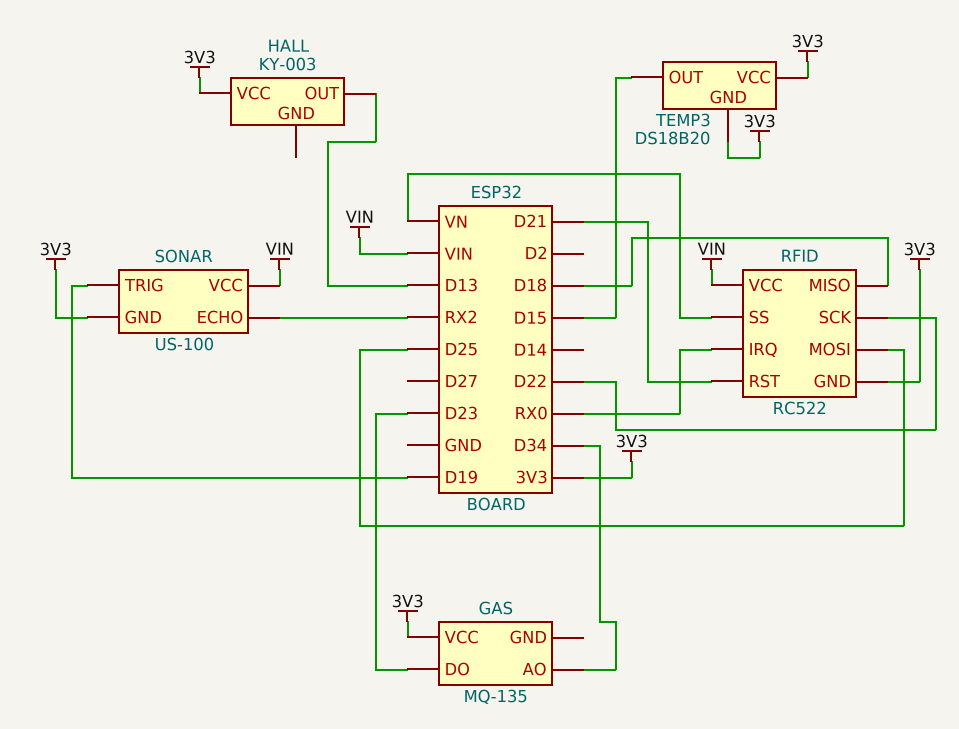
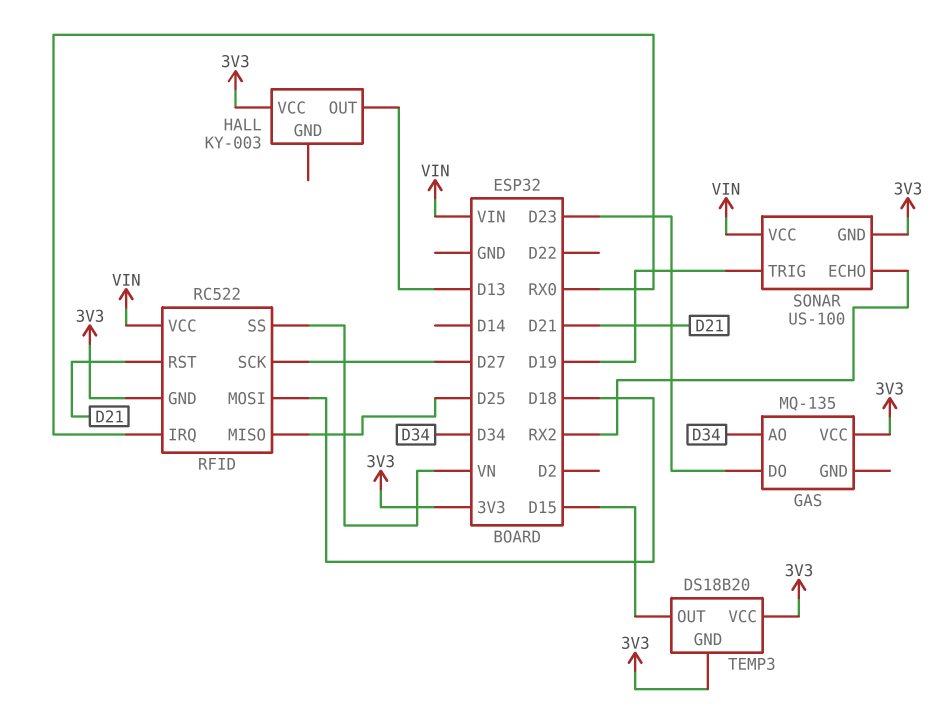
RFID pin MISO: D18 -> D25
RFID pin MOSI: D25 -> D18
RFID pin SCK: D22 -> D27

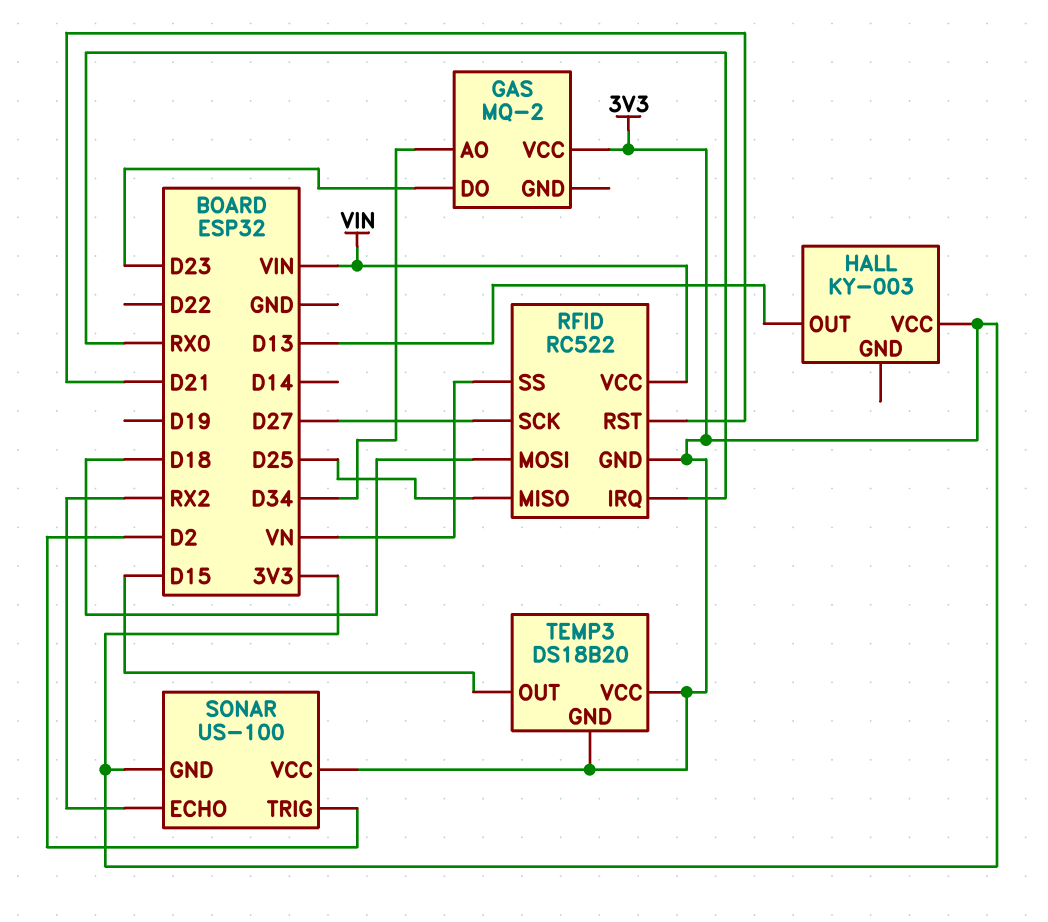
GAS: MQ-135 -> MQ-2
SONAR pin TRIG: D19 -> D2
SONAR pin VCC: VIN -> 3V3

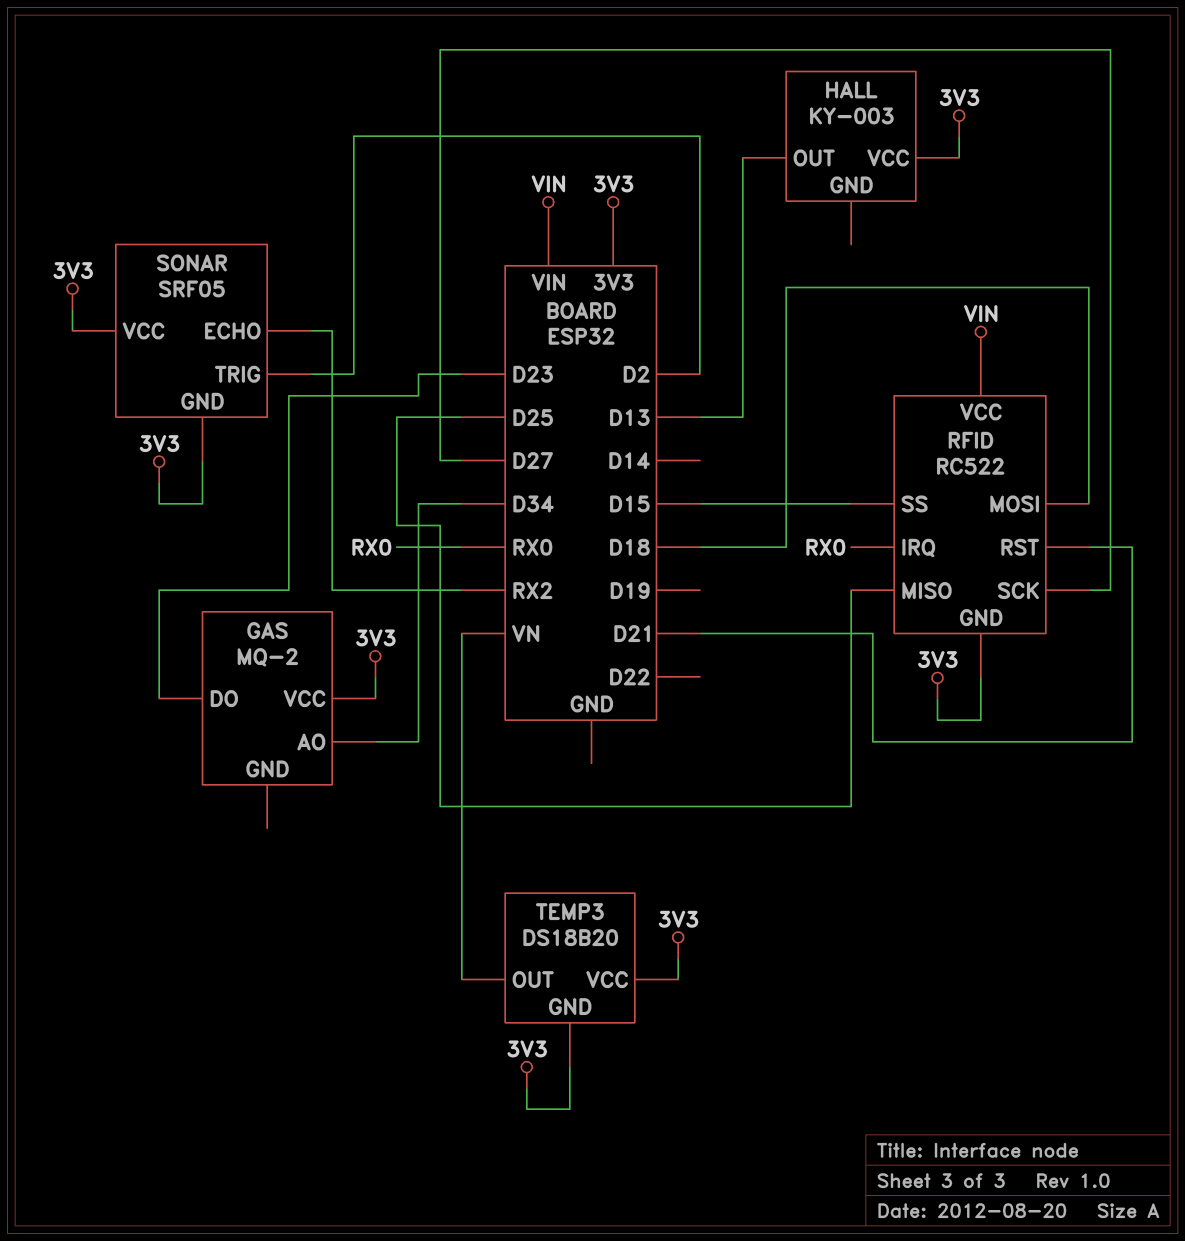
RFID pin SS: VN -> D15
SONAR: US-100 -> SRF05
TEMP3 pin OUT: D15 -> VN

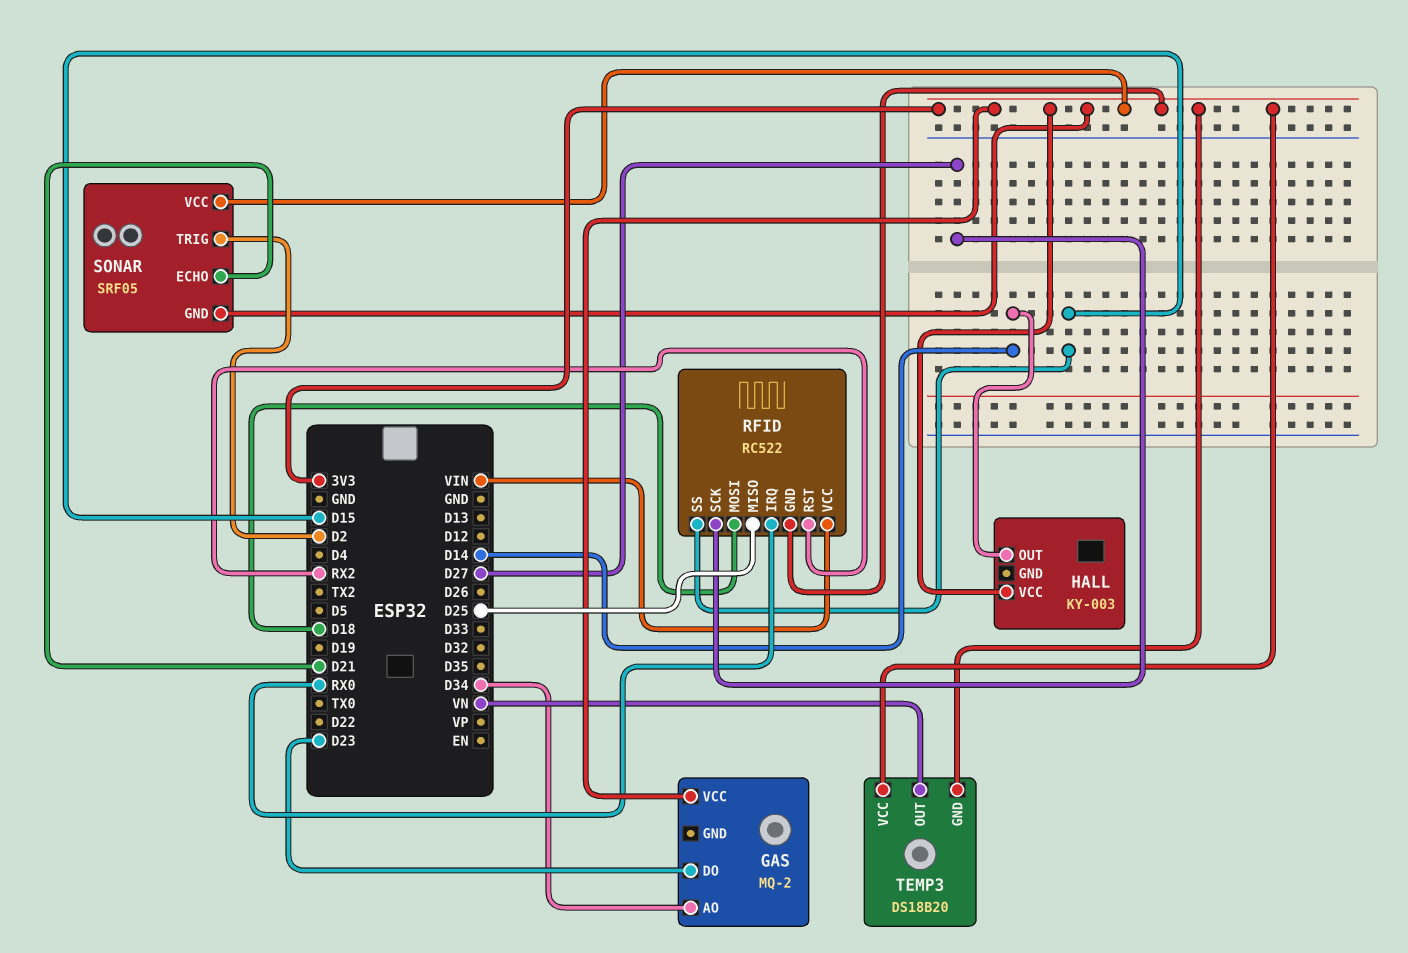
HALL pin OUT: D13 -> D14
RFID pin RST: D21 -> RX2
SONAR pin ECHO: RX2 -> D21

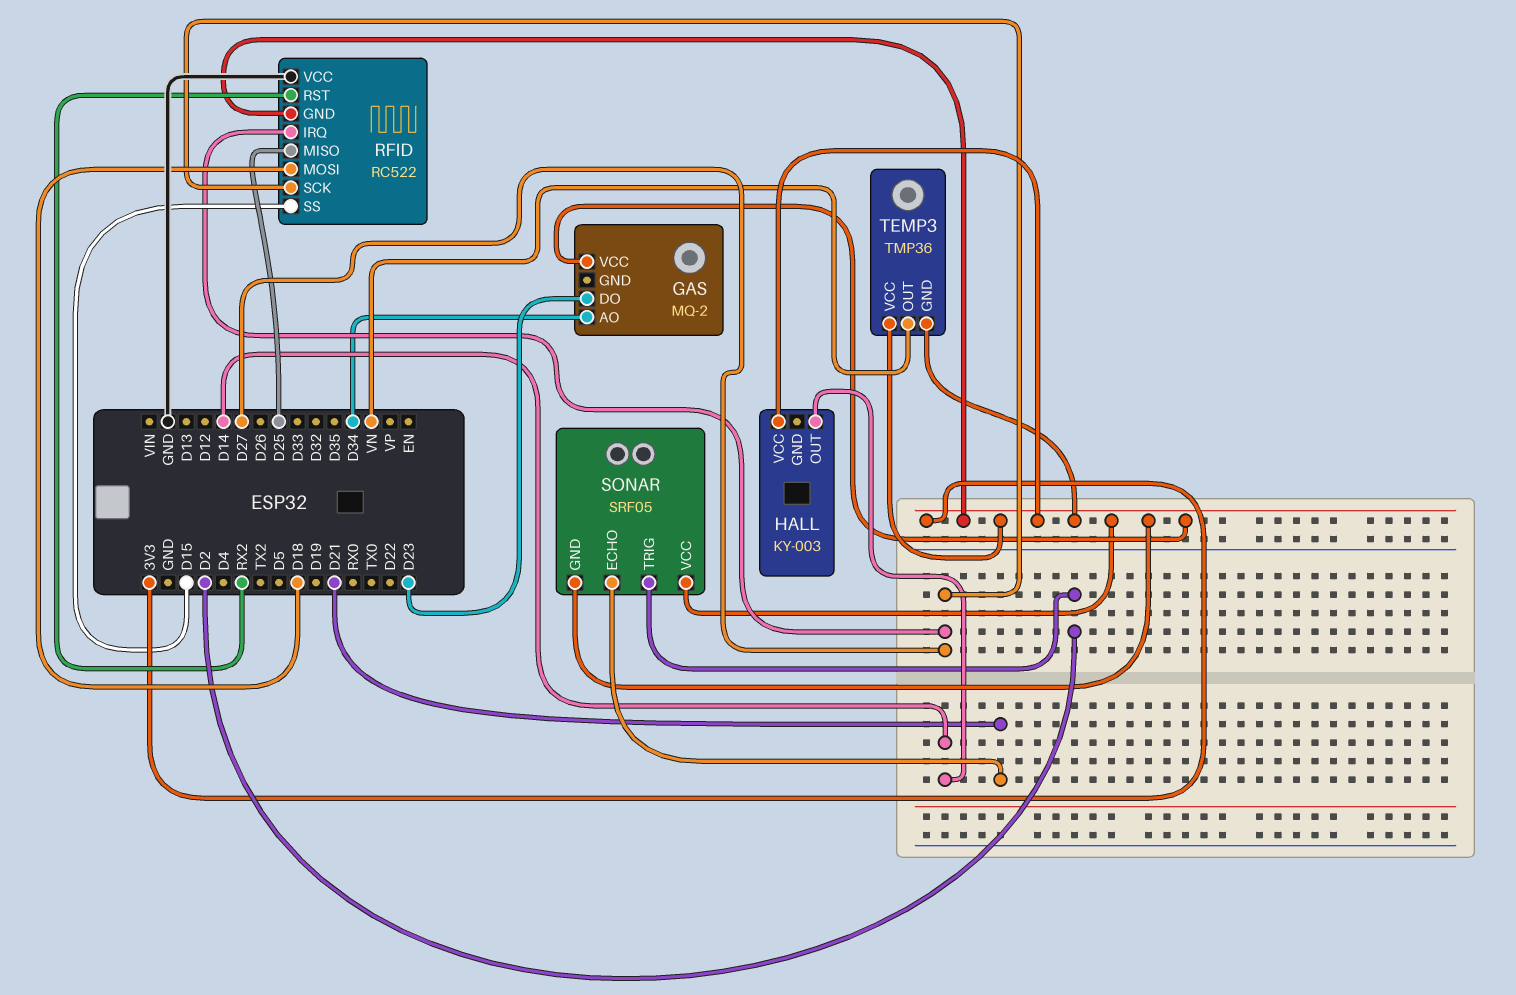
RFID pin IRQ: RX0 -> D27
RFID pin VCC: VIN -> GND
TEMP3: DS18B20 -> TMP36

